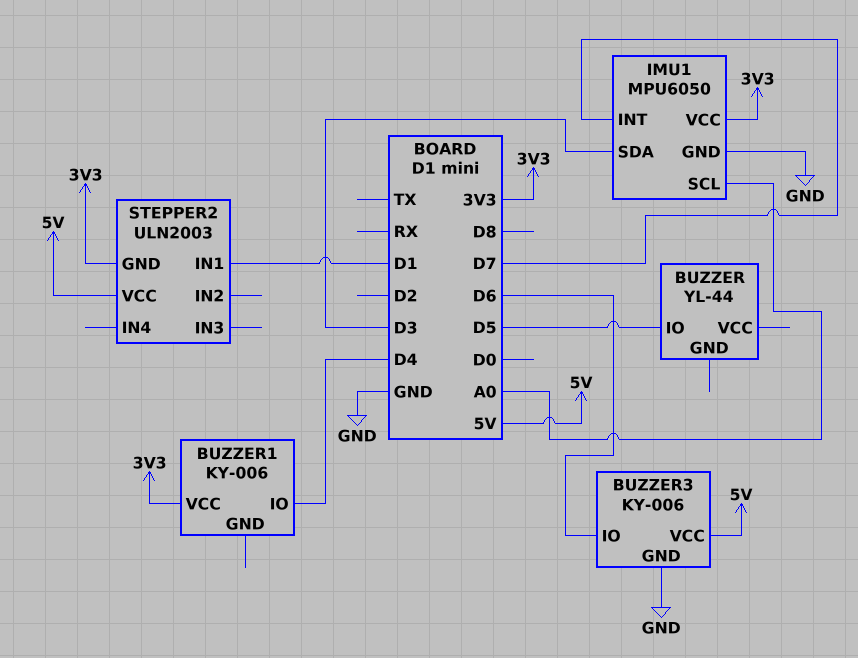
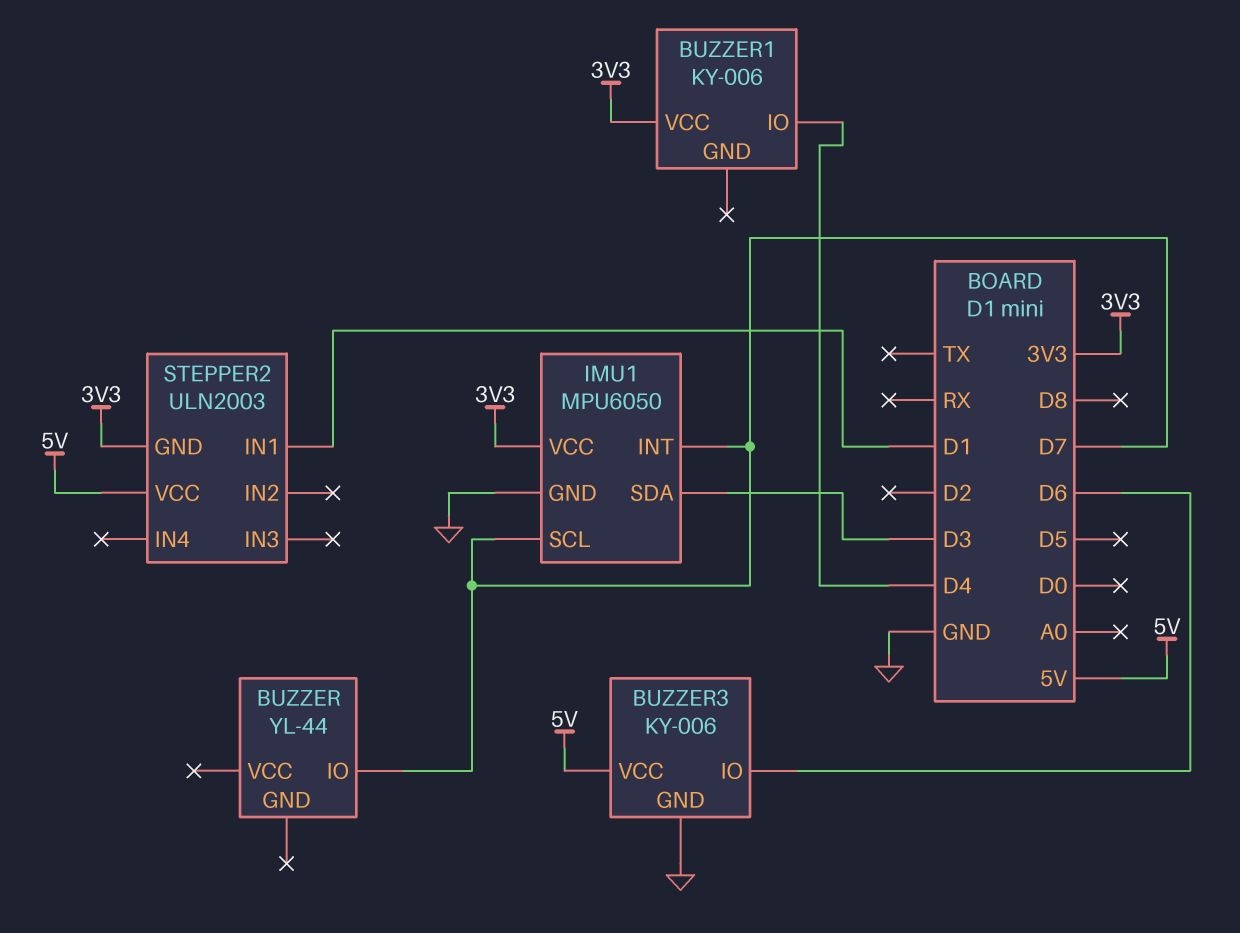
BUZZER pin IO: D5 -> D7
IMU1 pin SCL: A0 -> D7

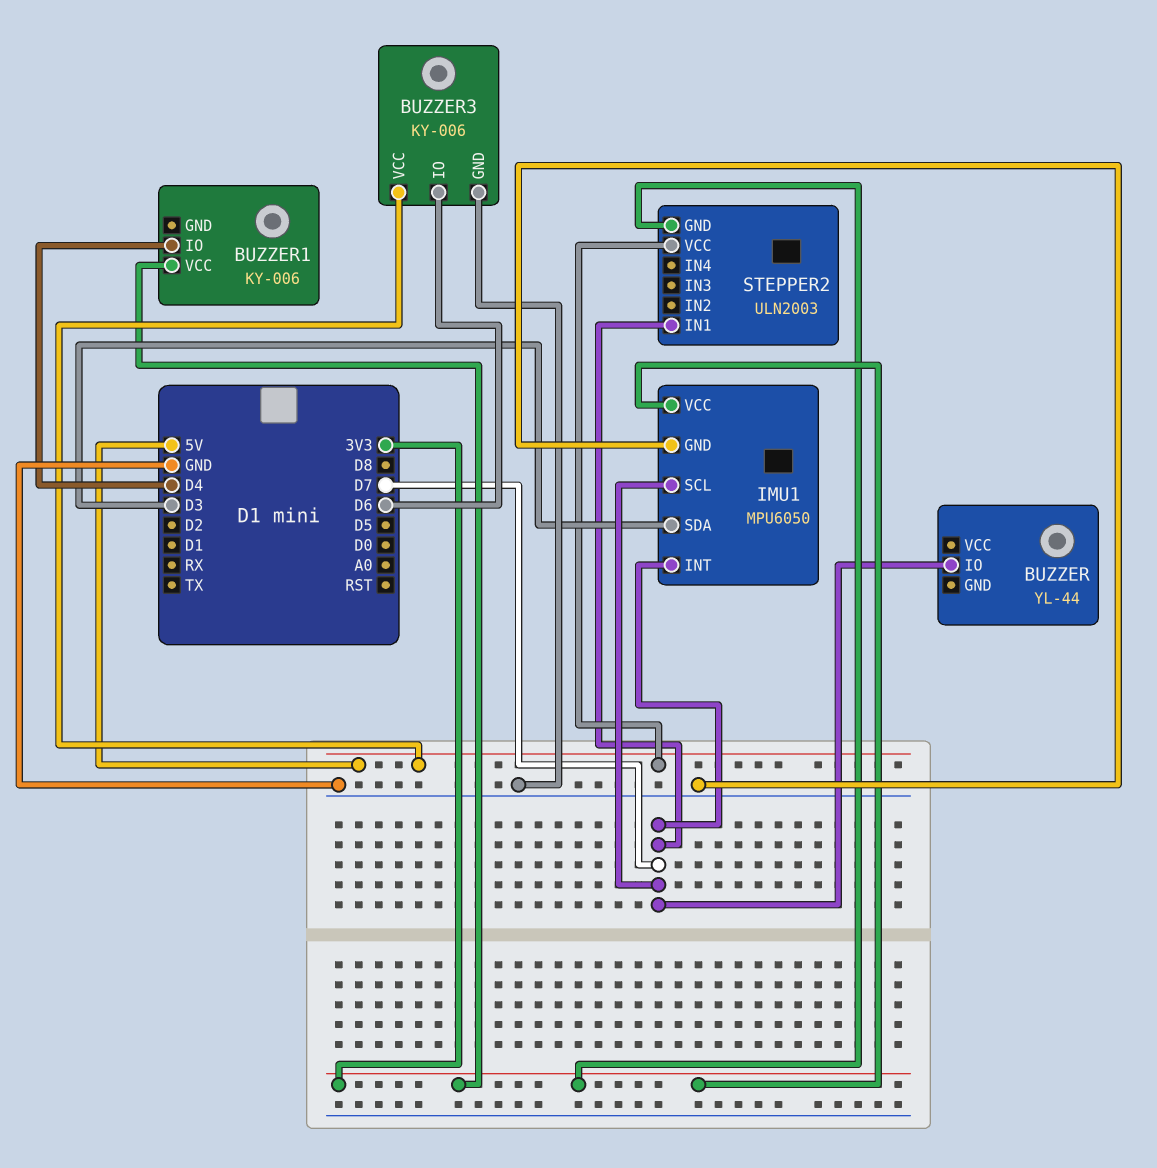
STEPPER2 pin IN1: D1 -> D7

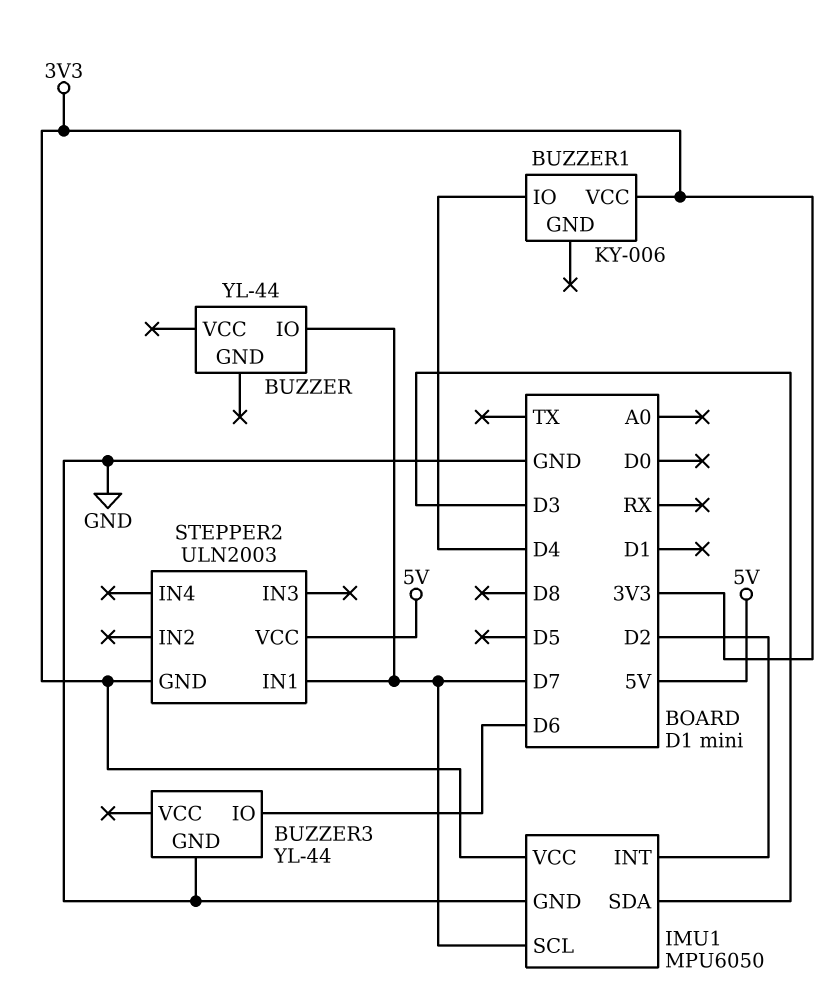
BUZZER3: KY-006 -> YL-44
BUZZER3 pin VCC: 5V -> none
IMU1 pin INT: D7 -> D2

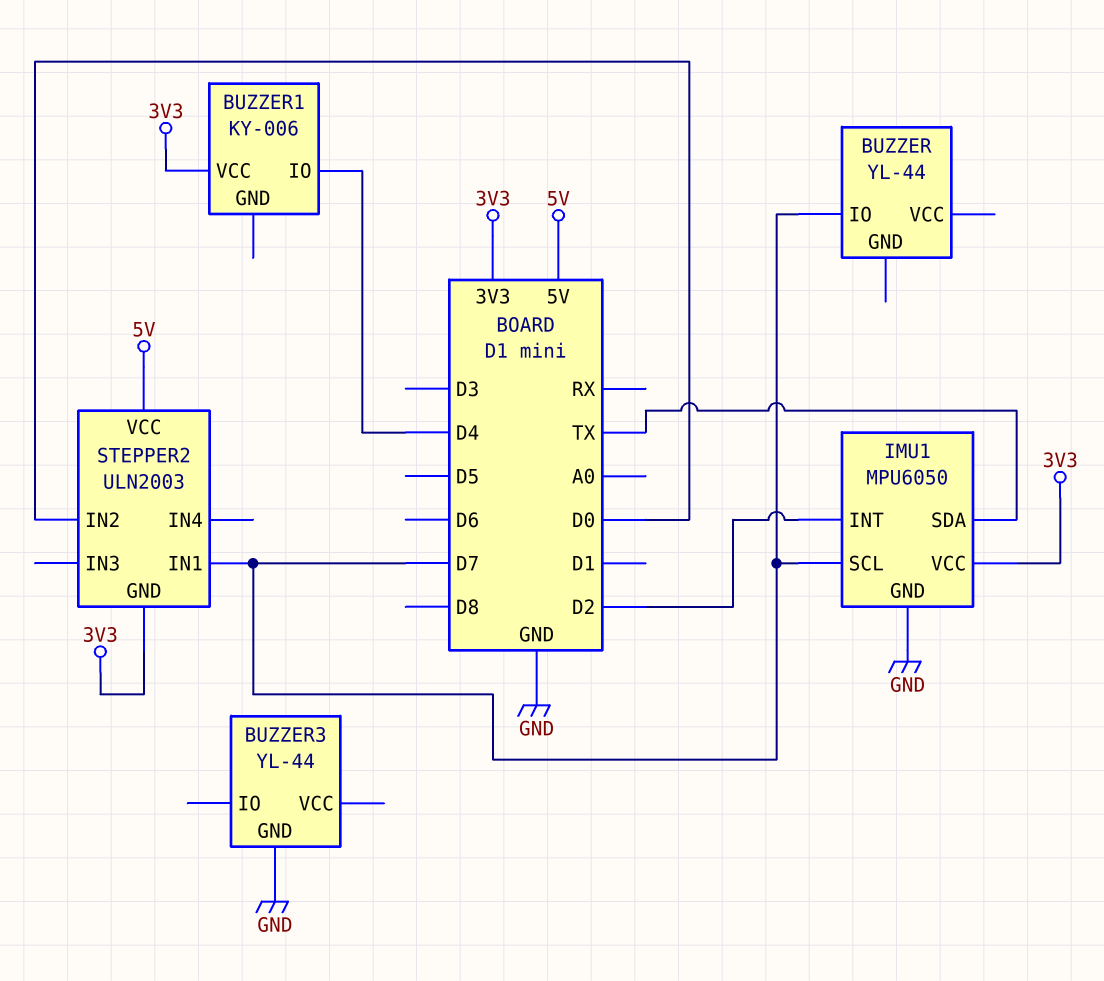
BUZZER3 pin IO: D6 -> none
IMU1 pin SDA: D3 -> TX
STEPPER2 pin IN2: none -> D0

